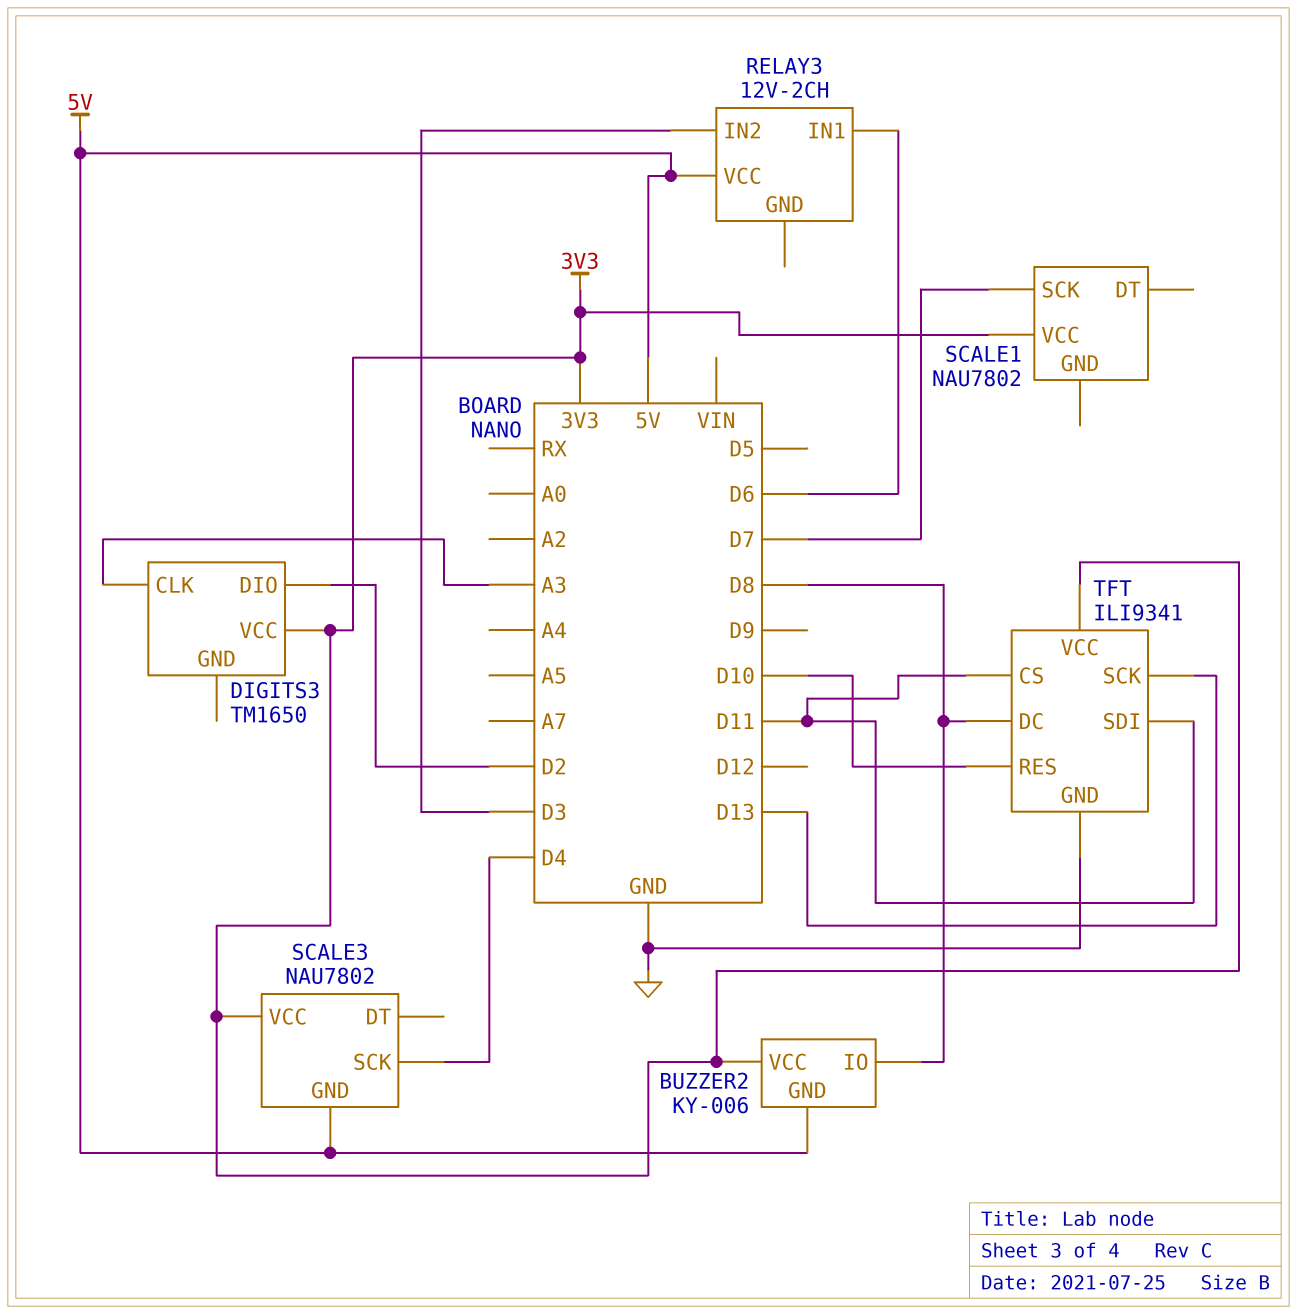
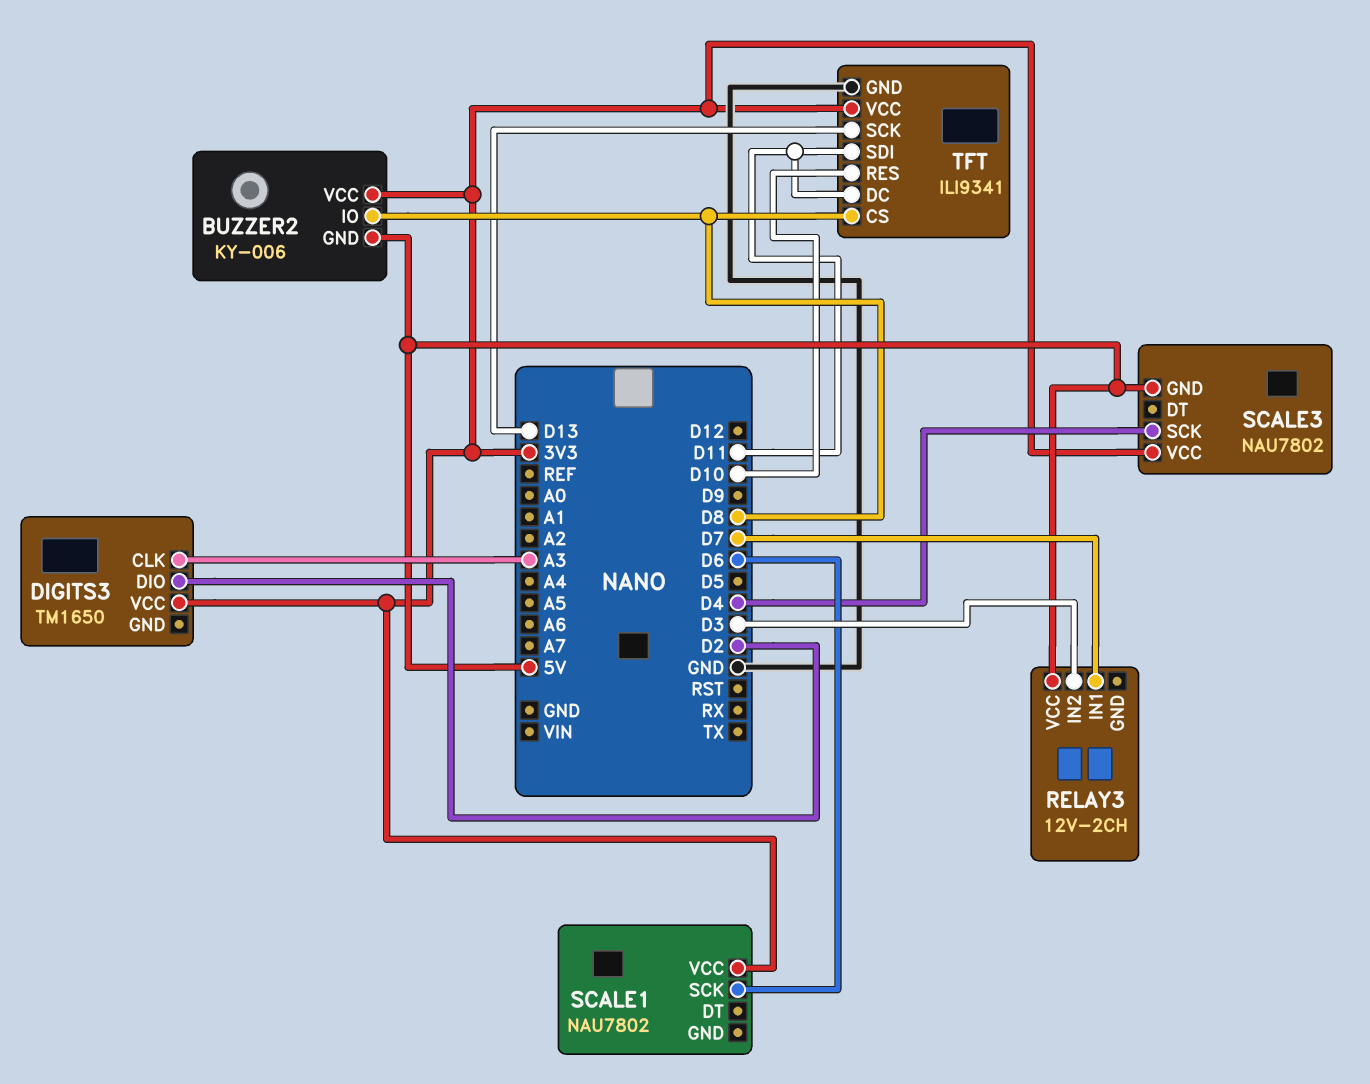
RELAY3 pin IN1: D6 -> D7
SCALE1 pin SCK: D7 -> D6
TFT pin CS: D11 -> D8
TFT pin DC: D8 -> D11

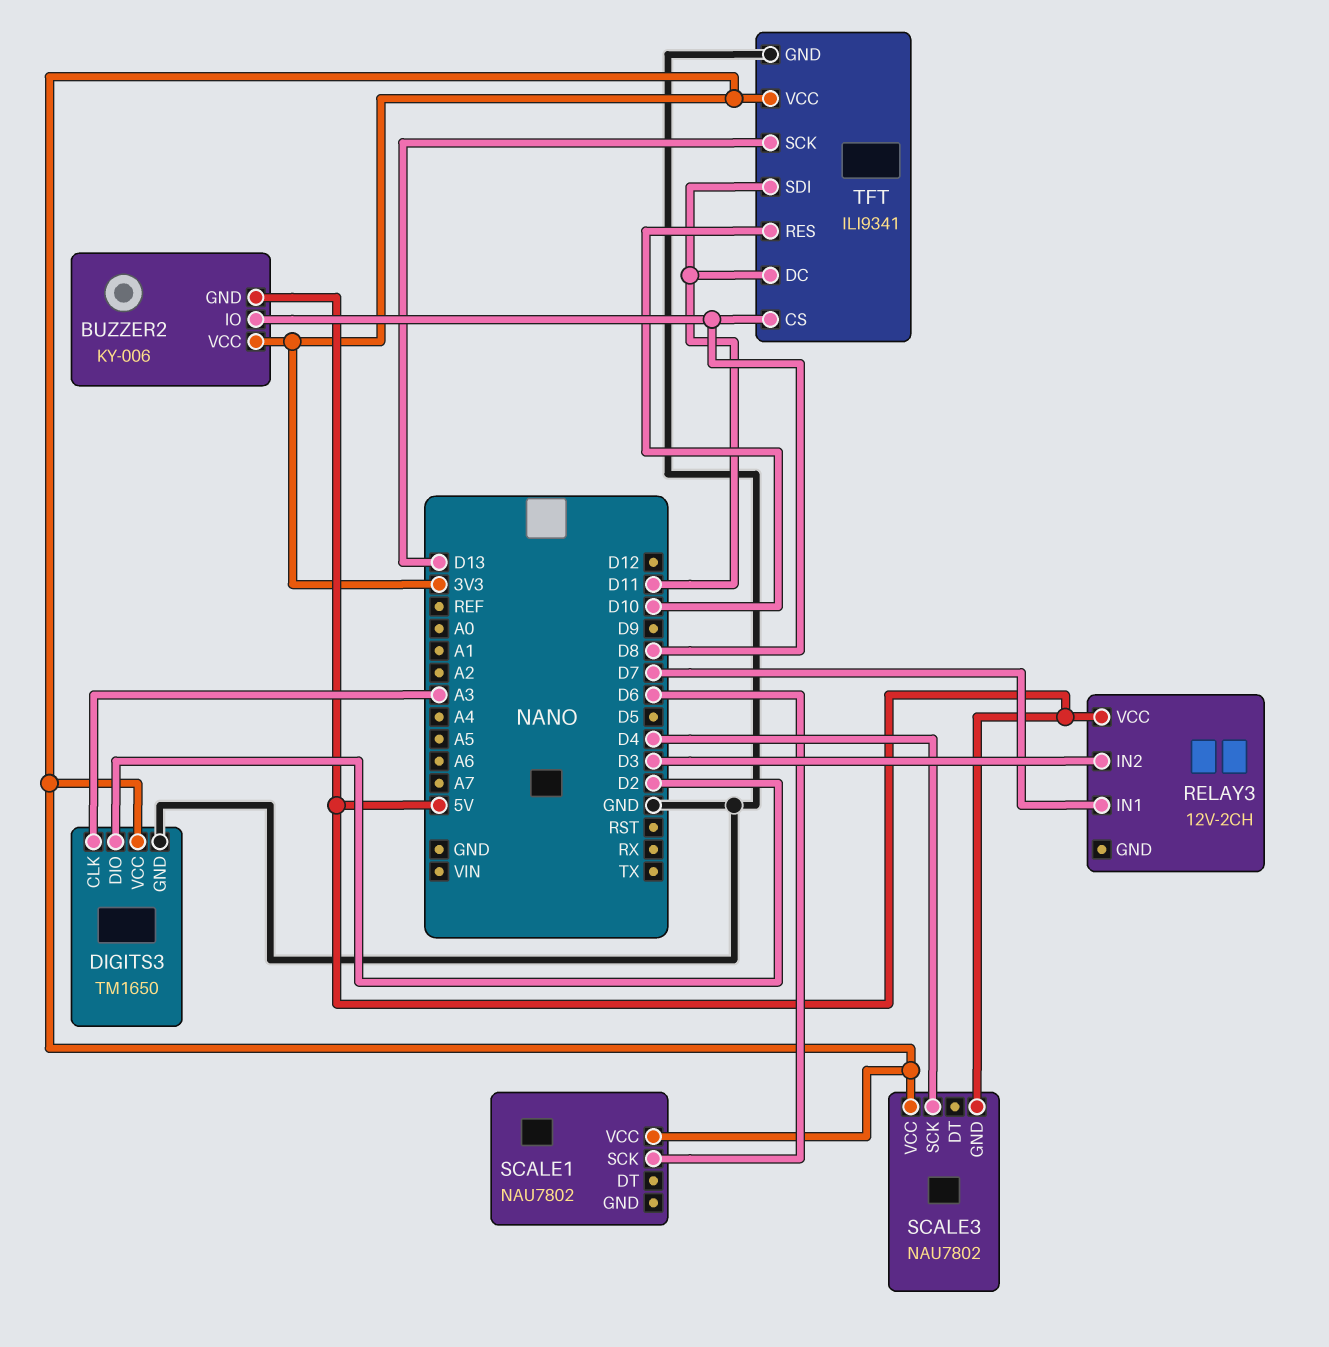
DIGITS3 pin GND: none -> GND

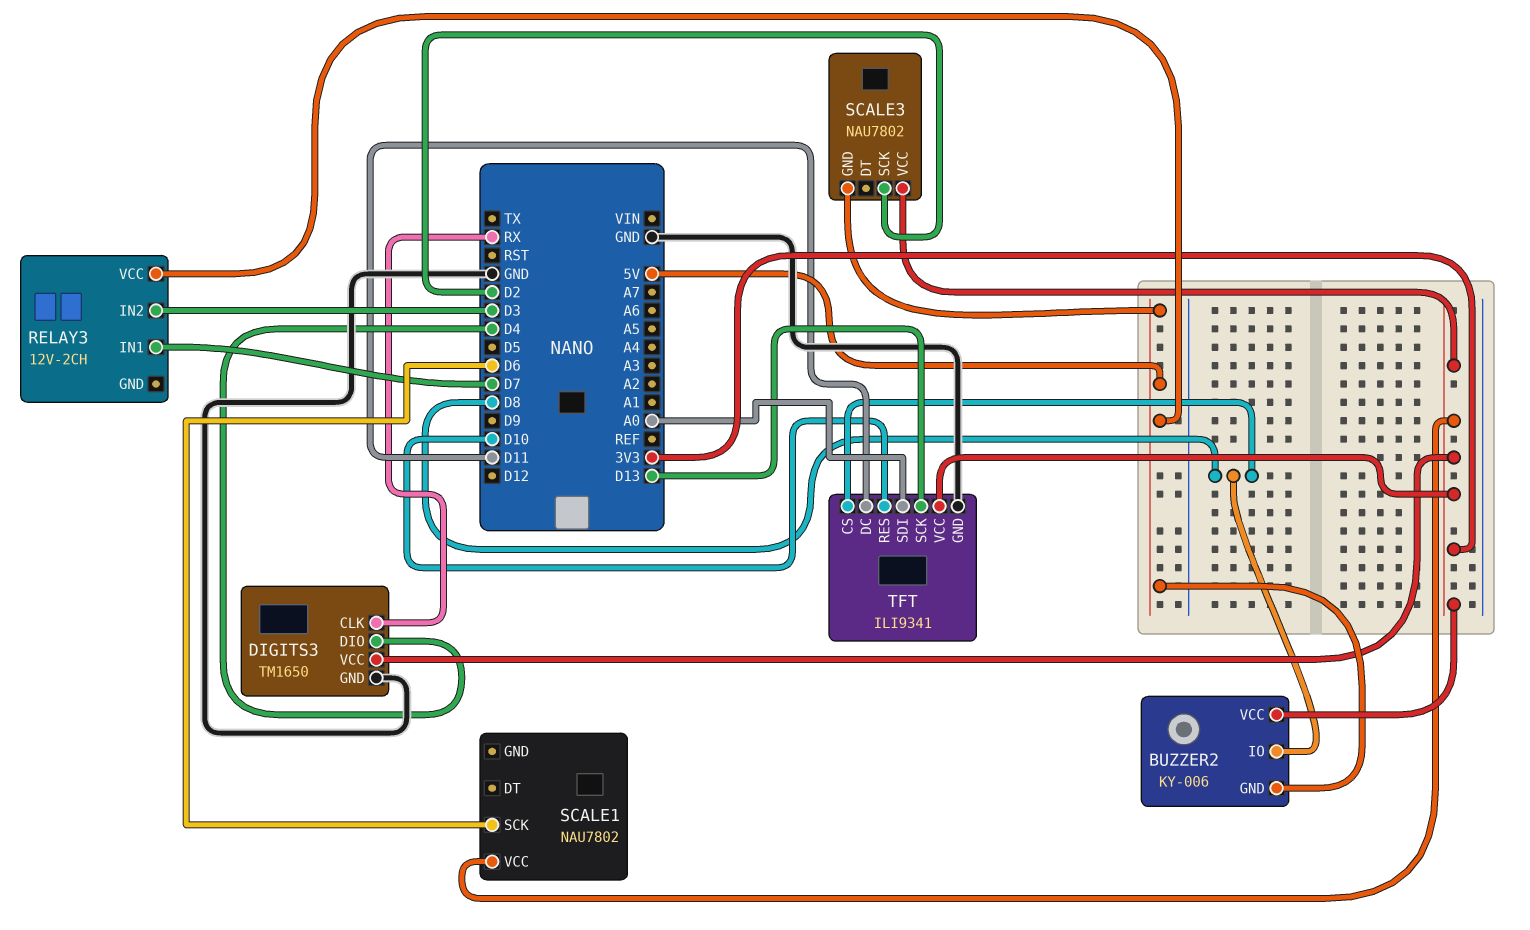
DIGITS3 pin CLK: A3 -> RX
DIGITS3 pin DIO: D2 -> D4
SCALE3 pin SCK: D4 -> D2
TFT pin SDI: D11 -> A0

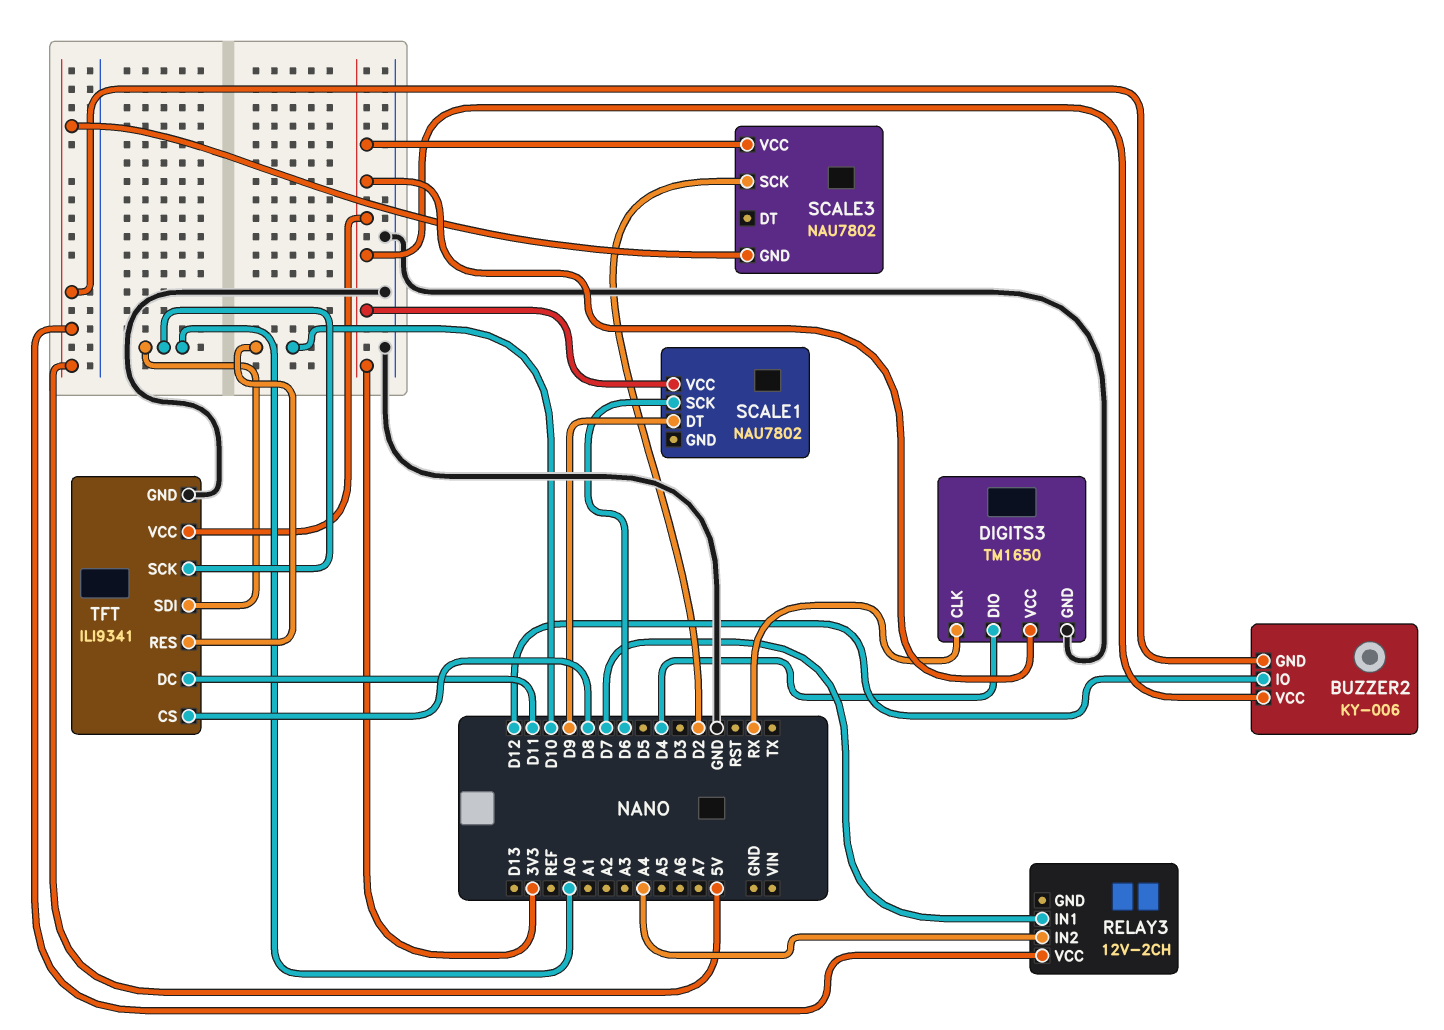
BUZZER2 pin IO: D8 -> D12
RELAY3 pin IN2: D3 -> A4
SCALE1 pin DT: none -> D9
TFT pin SCK: D13 -> A0

